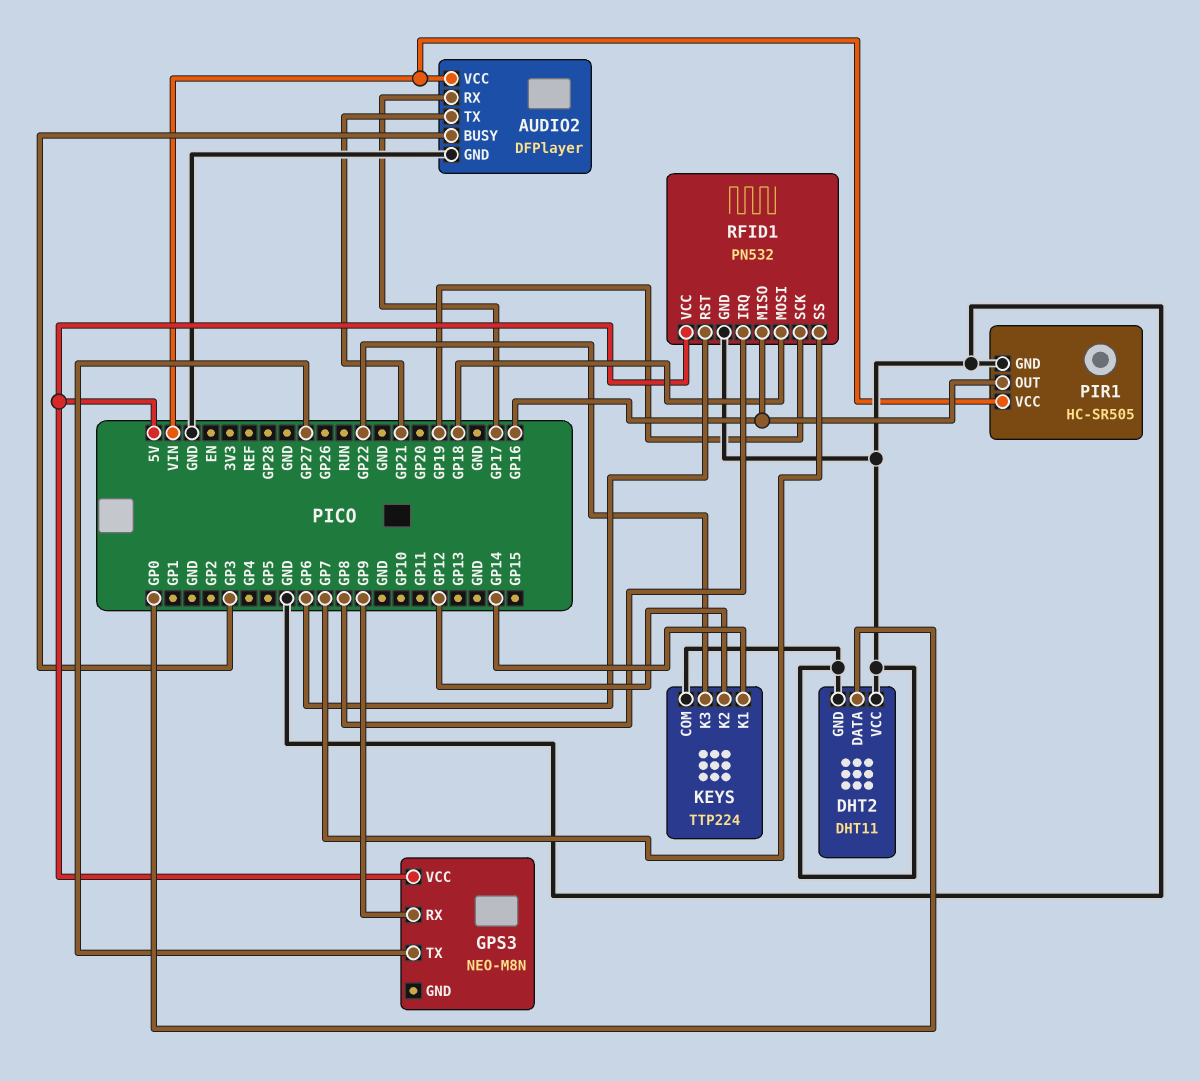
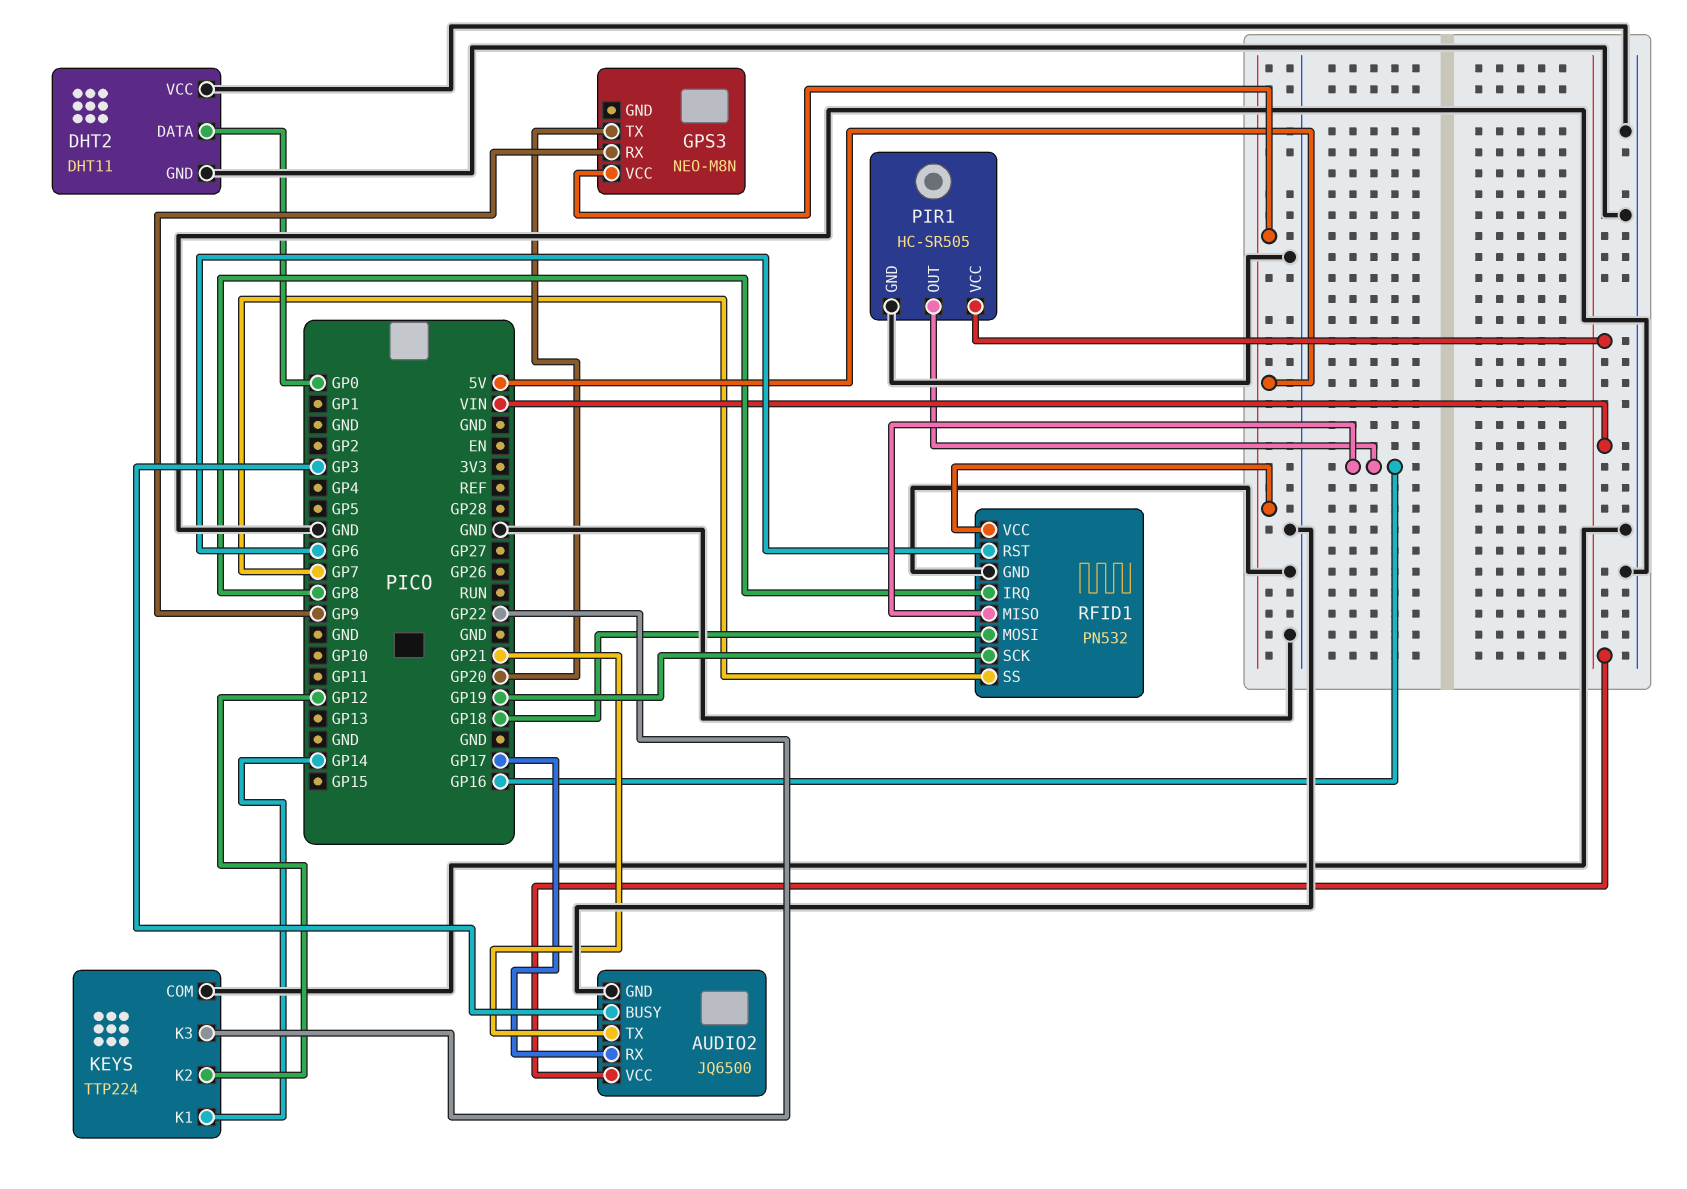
AUDIO2: DFPlayer -> JQ6500
GPS3 pin TX: GP27 -> GP20

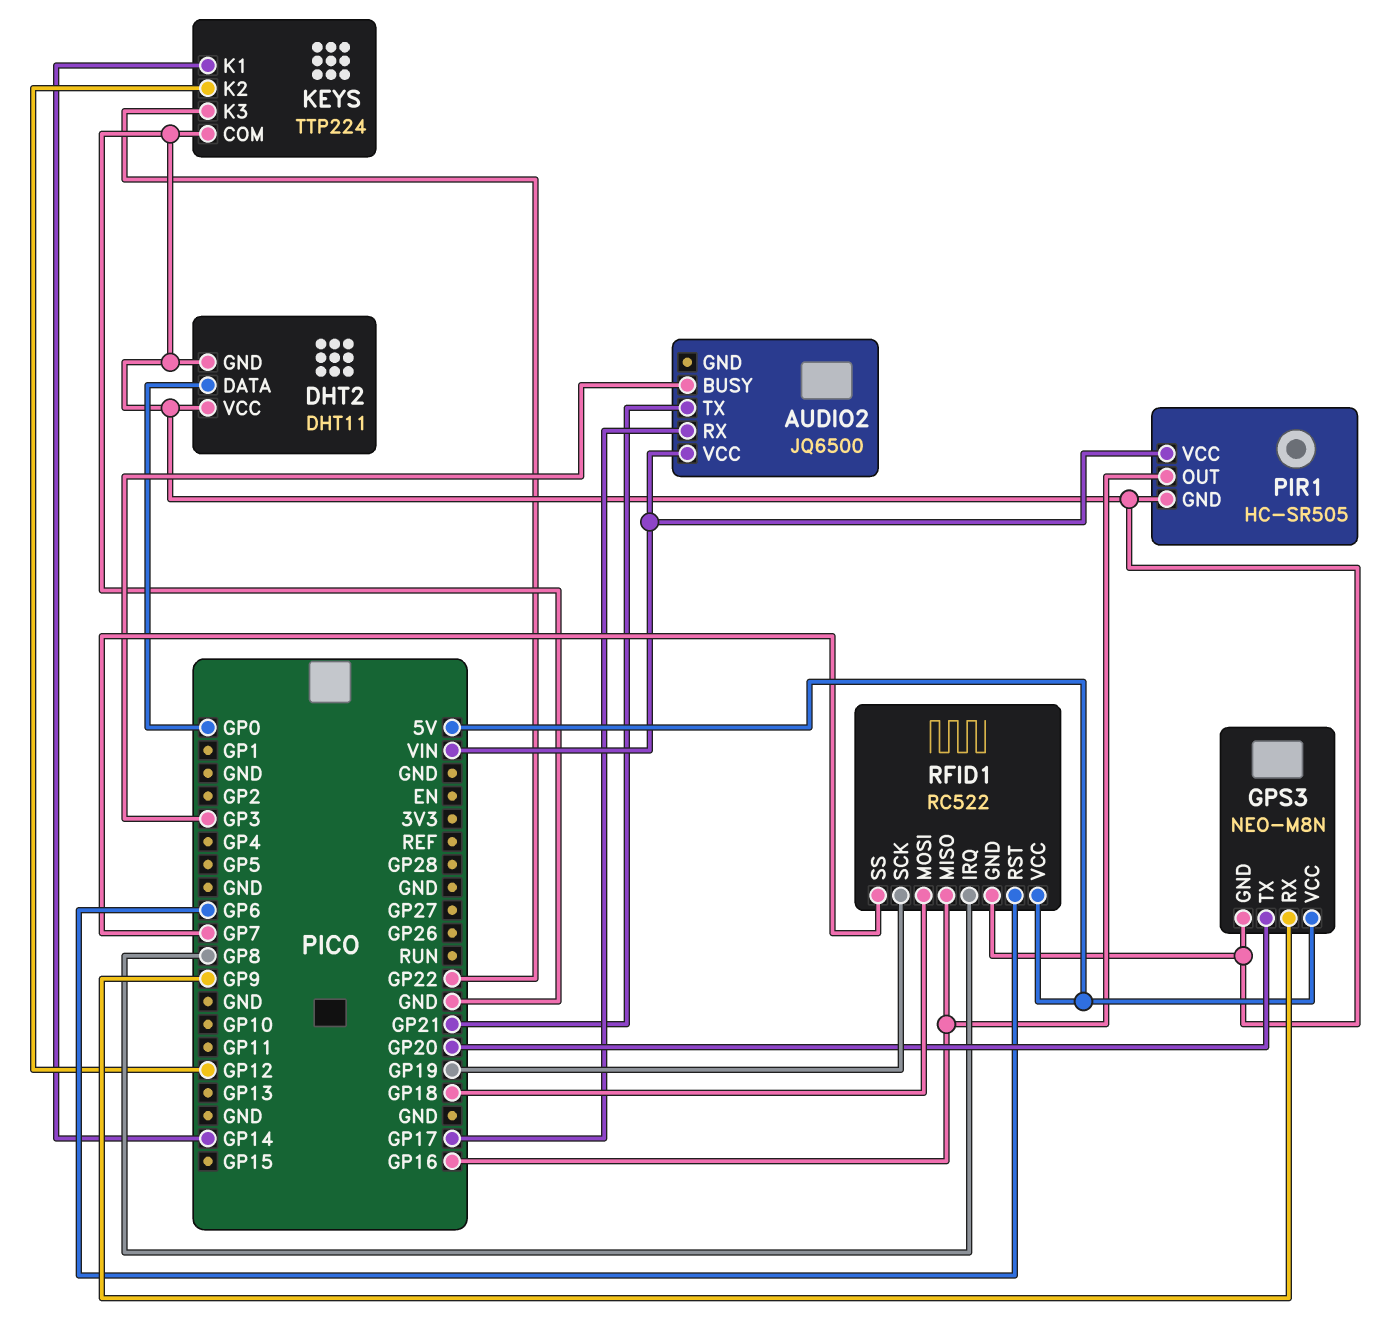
AUDIO2 pin GND: GND -> none
GPS3 pin GND: none -> GND
RFID1: PN532 -> RC522

